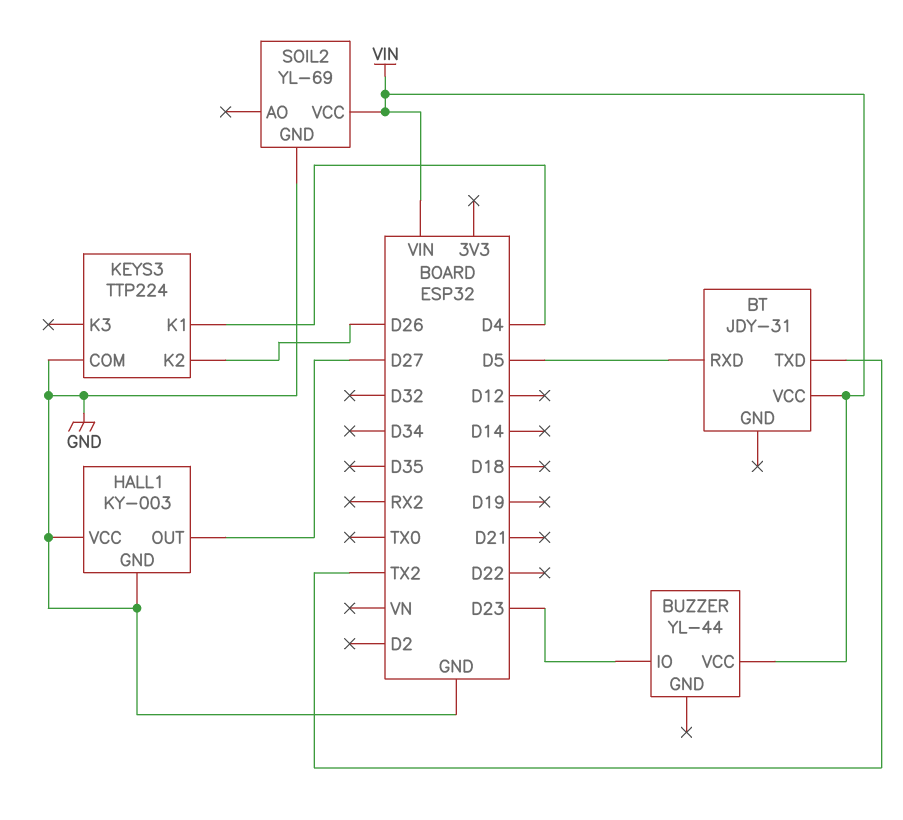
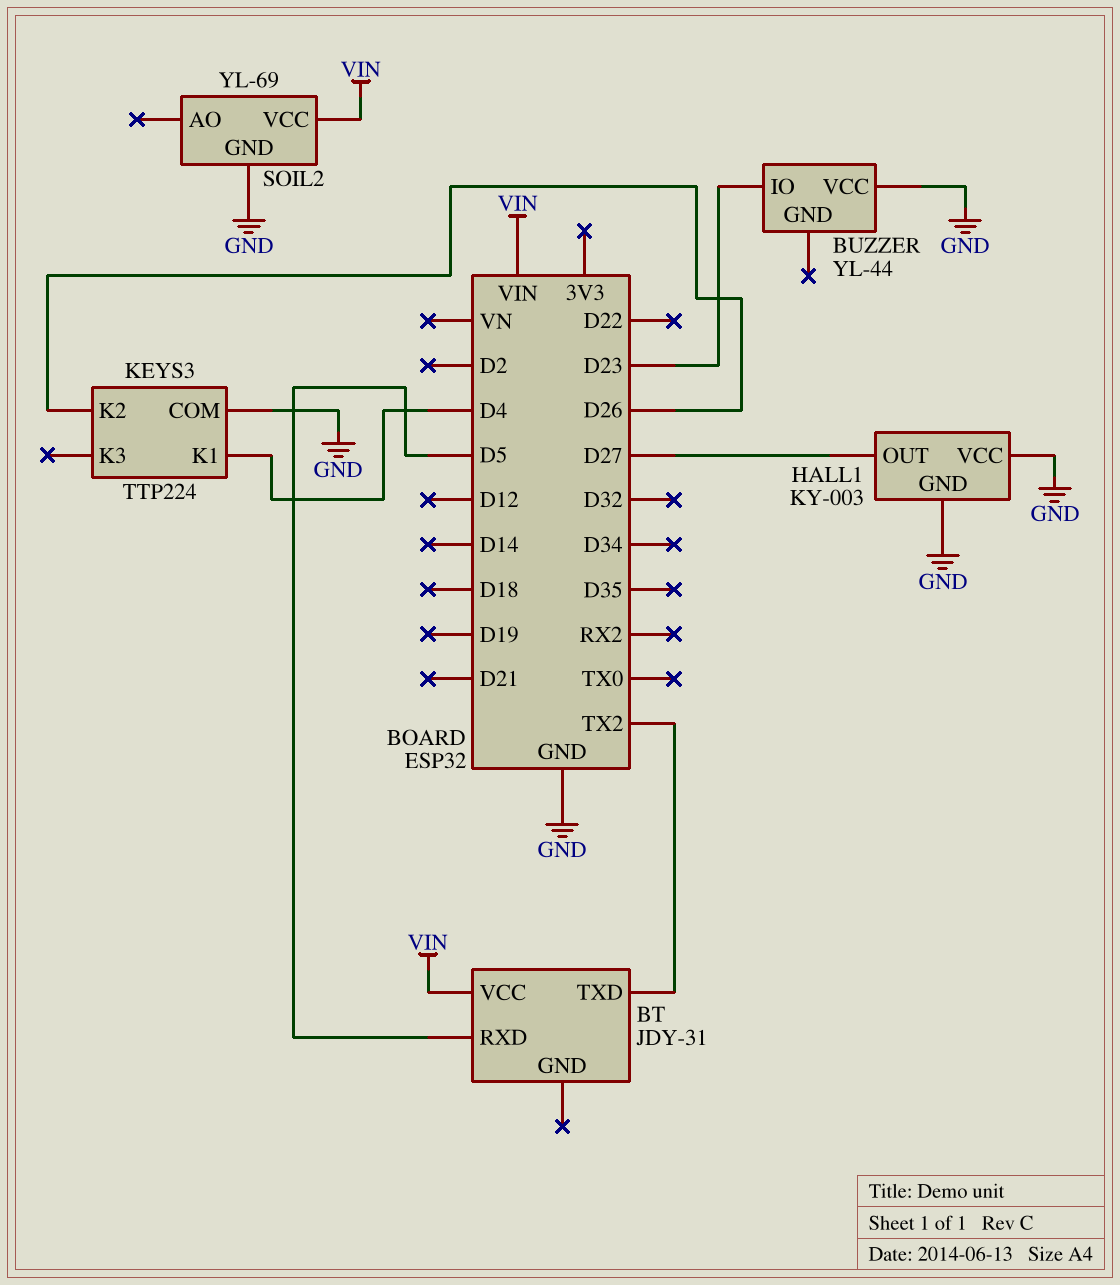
BUZZER pin VCC: VIN -> GND

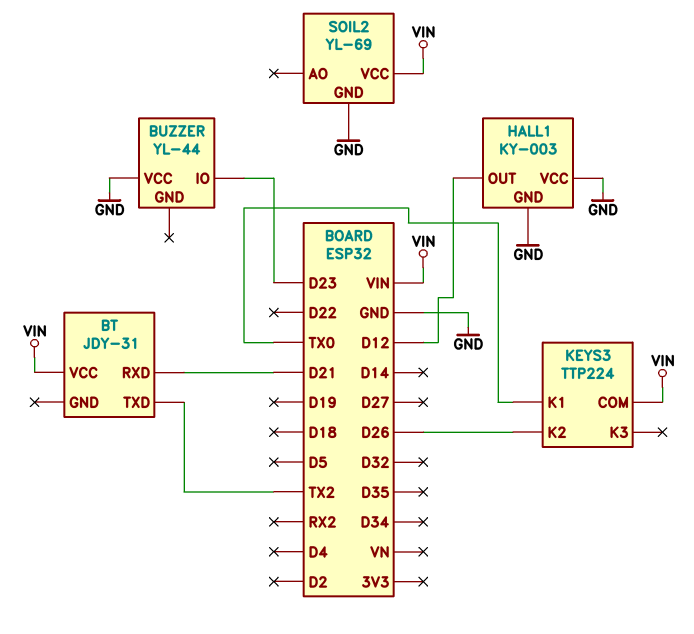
BT pin RXD: D5 -> D21
HALL1 pin OUT: D27 -> D12
KEYS3 pin COM: GND -> VIN
KEYS3 pin K1: D4 -> TX0

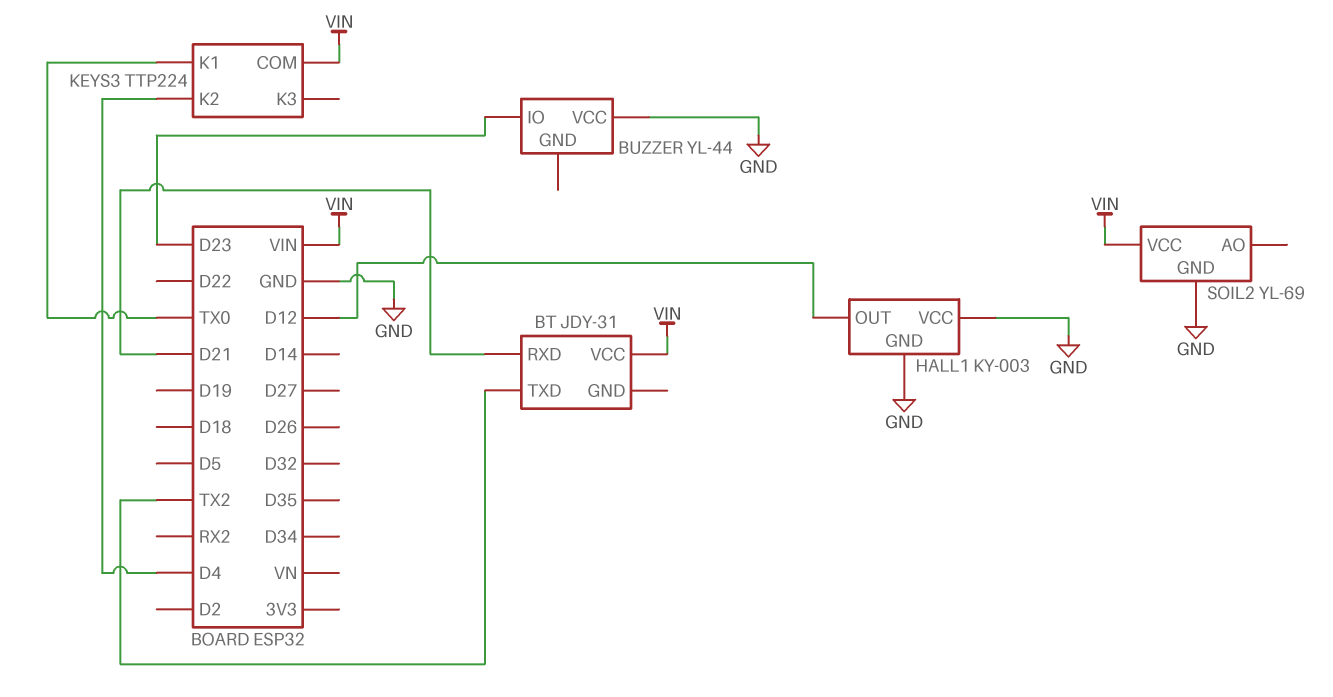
KEYS3 pin K2: D26 -> D4

